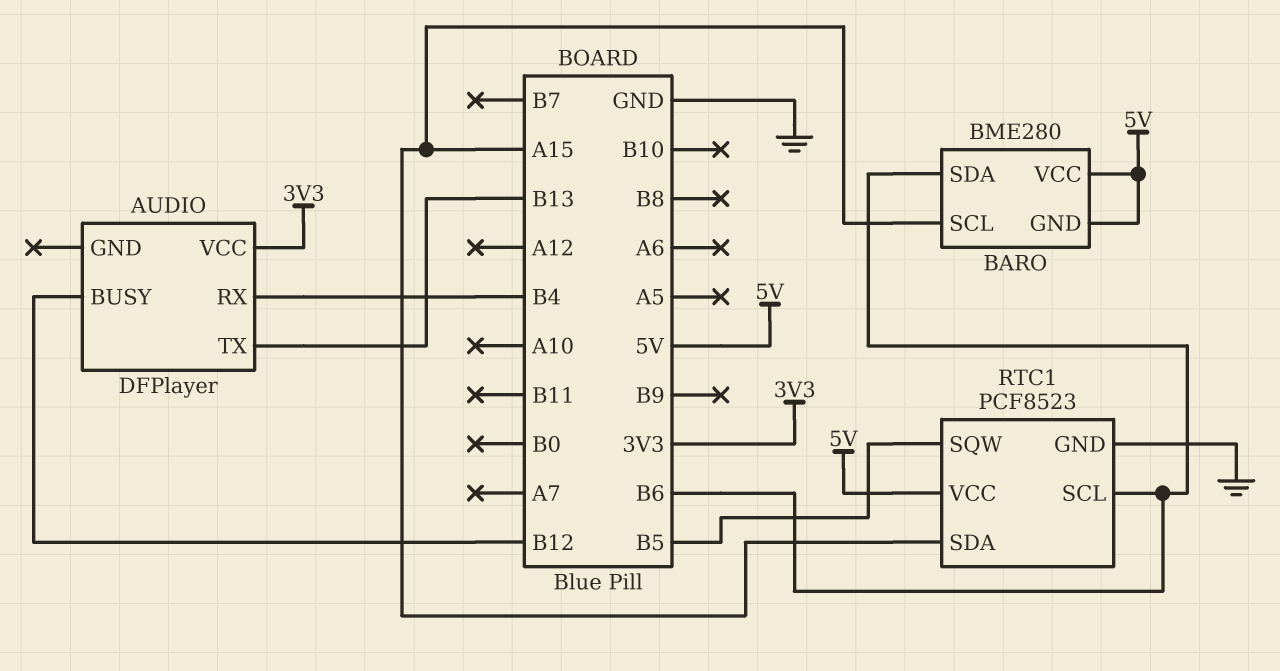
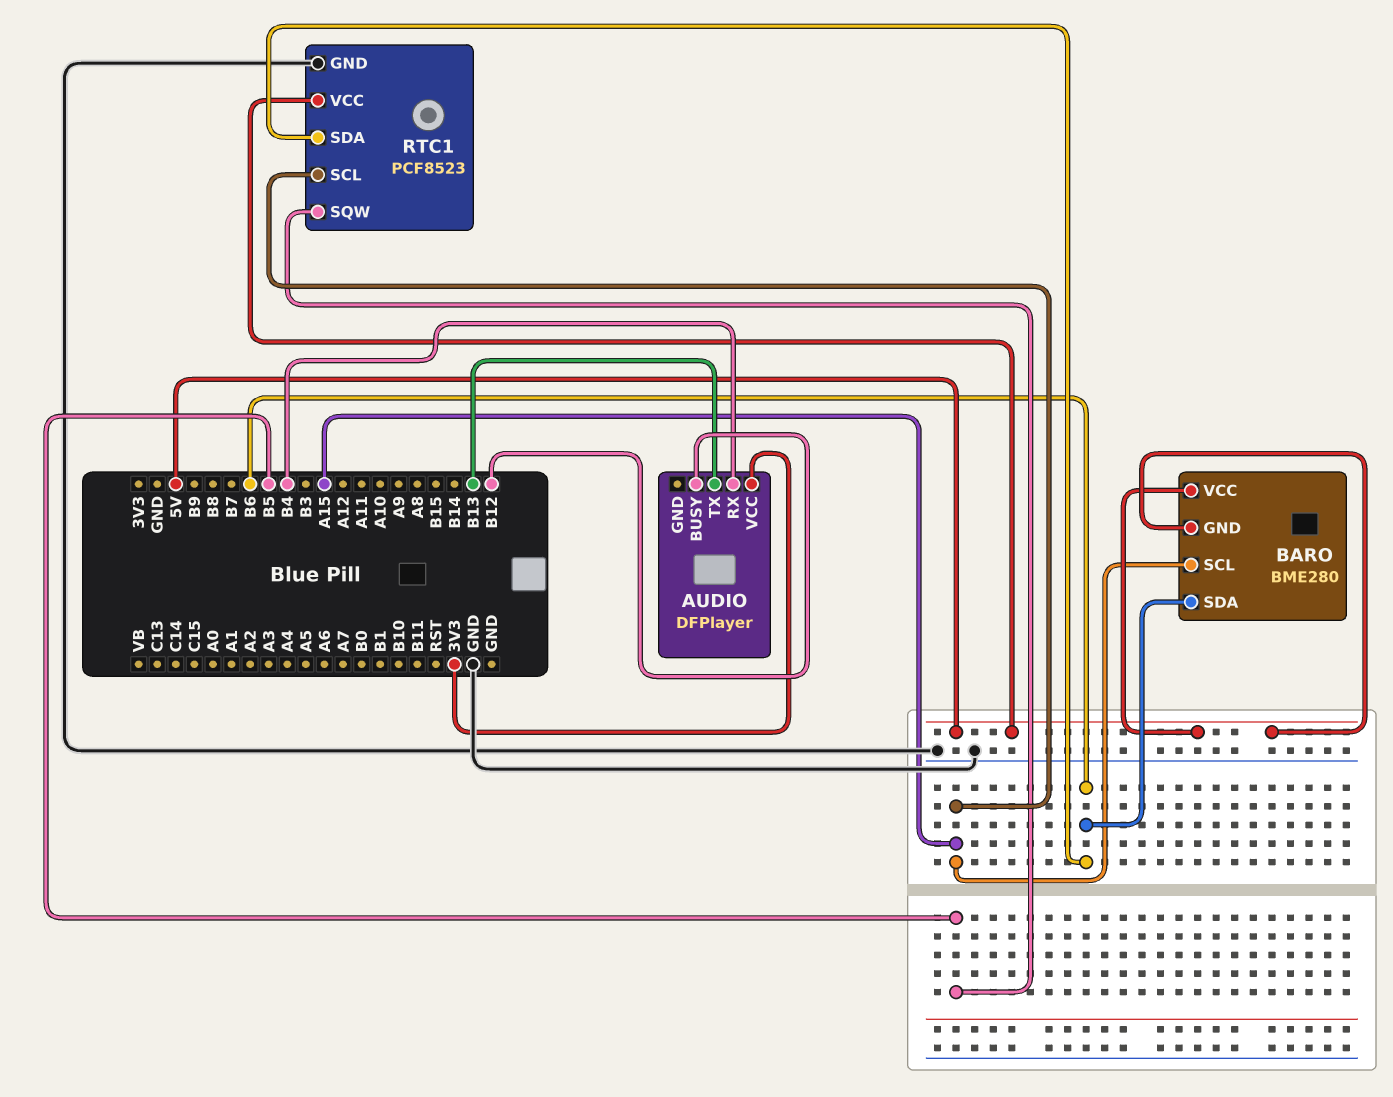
RTC1 pin SCL: B6 -> A15
RTC1 pin SDA: A15 -> B6

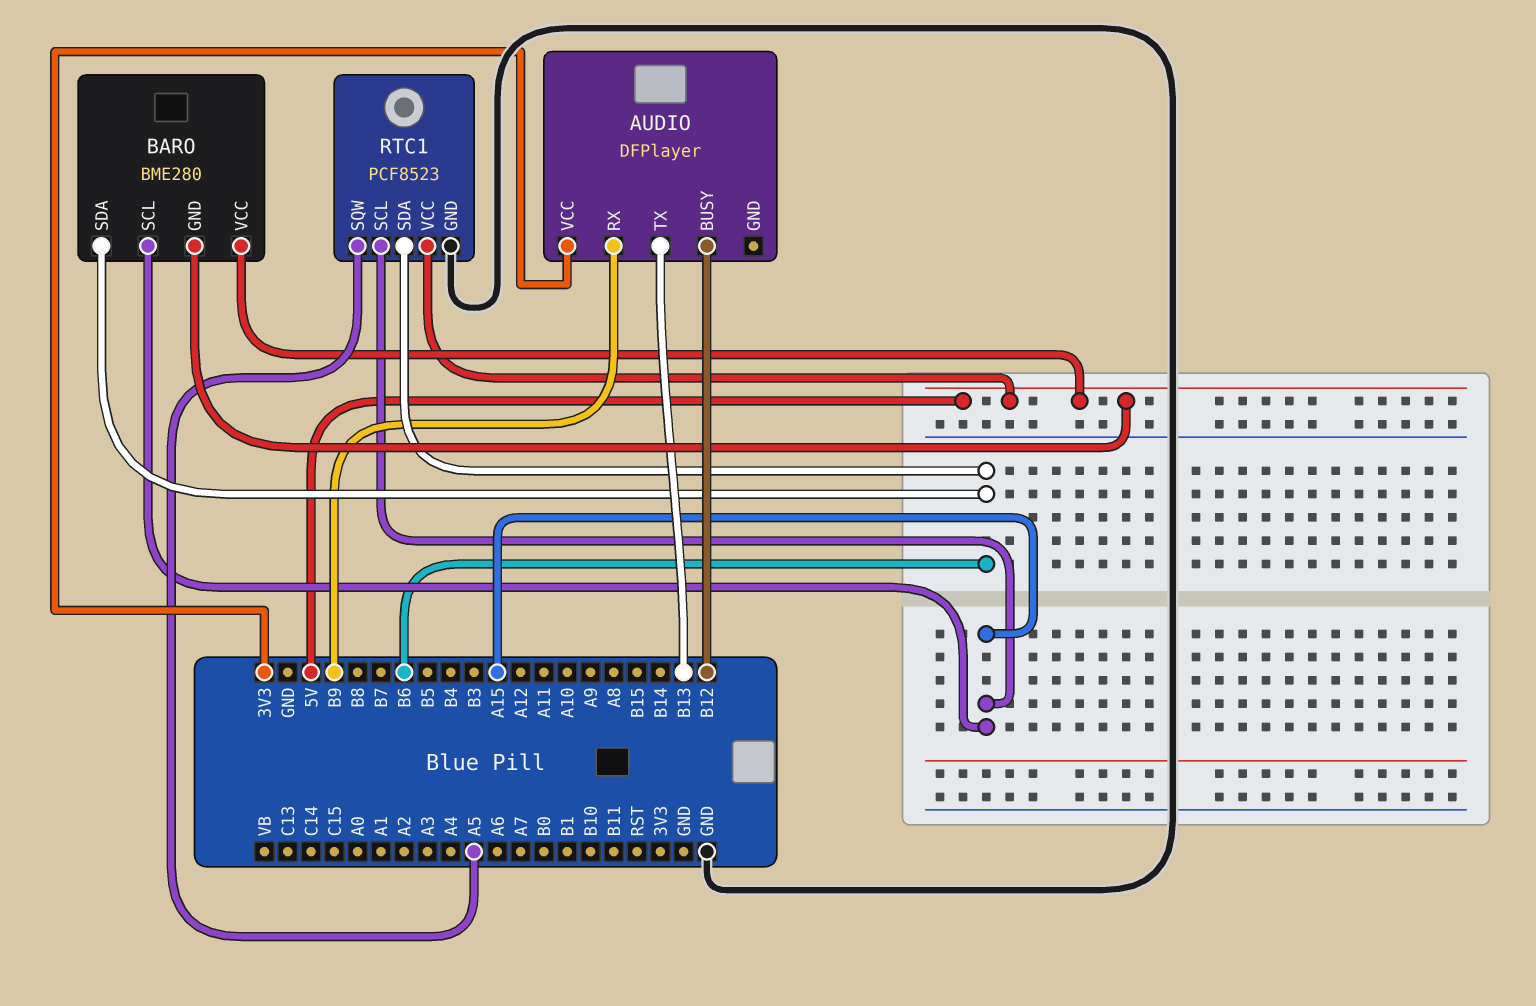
AUDIO pin RX: B4 -> B9
RTC1 pin SQW: B5 -> A5

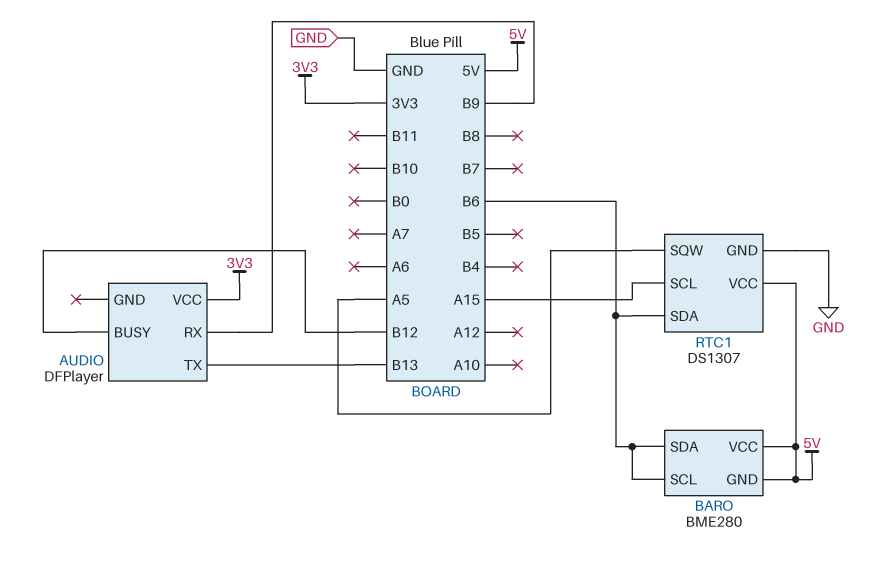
BARO pin SCL: A15 -> B6
RTC1: PCF8523 -> DS1307

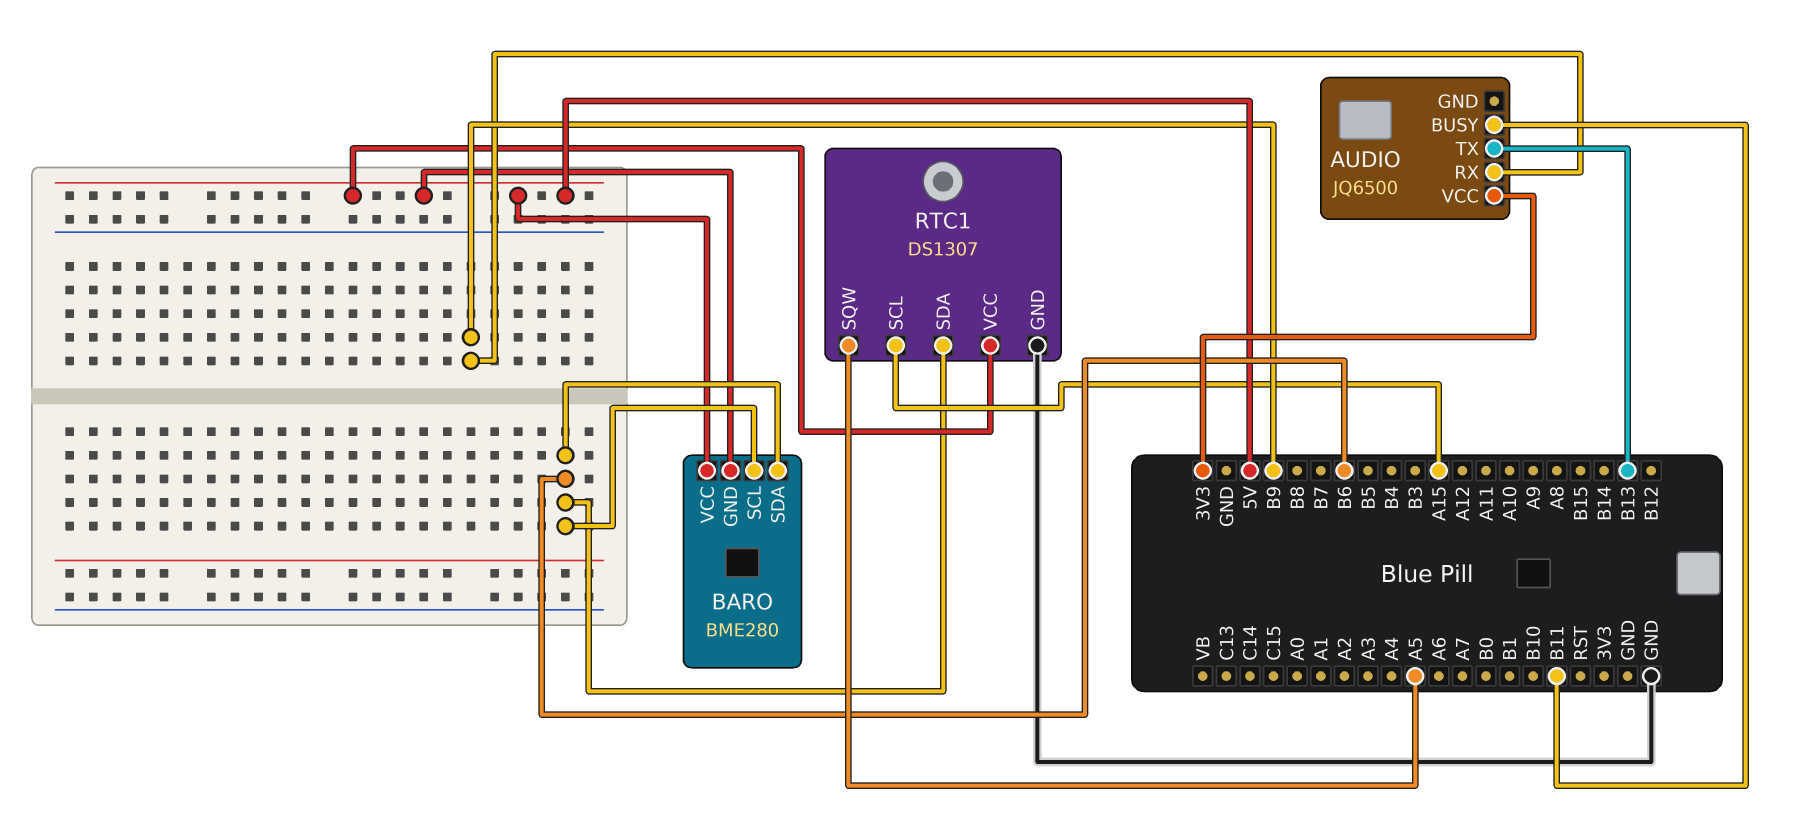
AUDIO: DFPlayer -> JQ6500
AUDIO pin BUSY: B12 -> B11

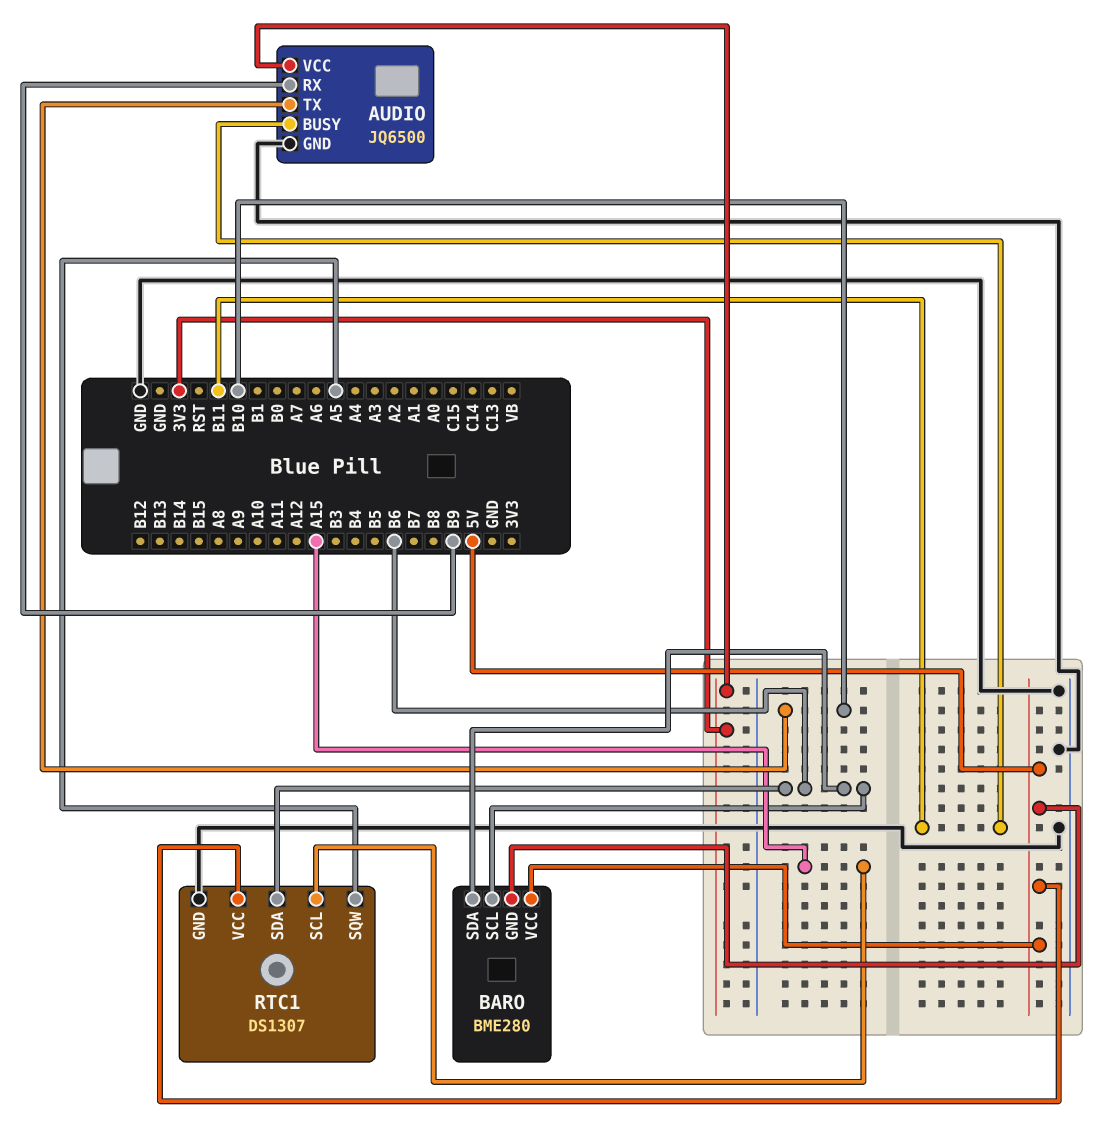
AUDIO pin GND: none -> GND
AUDIO pin TX: B13 -> B10

